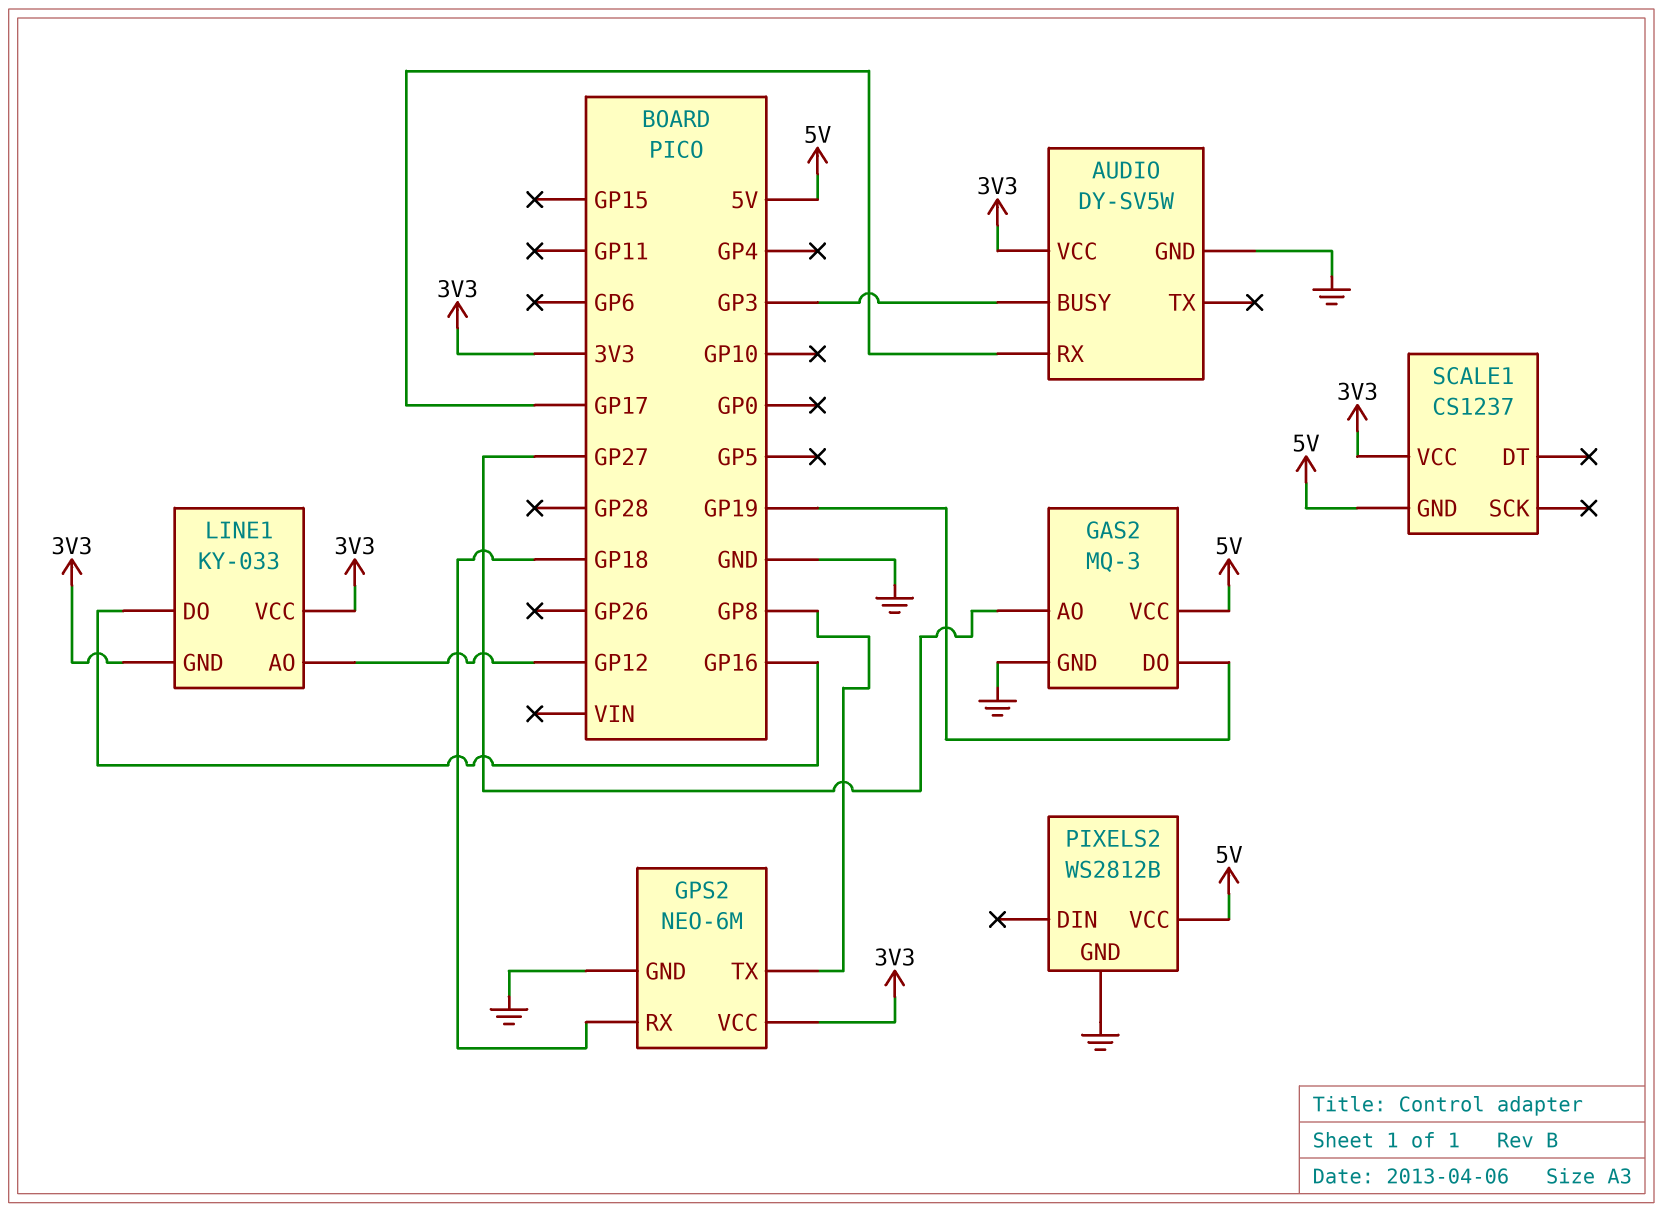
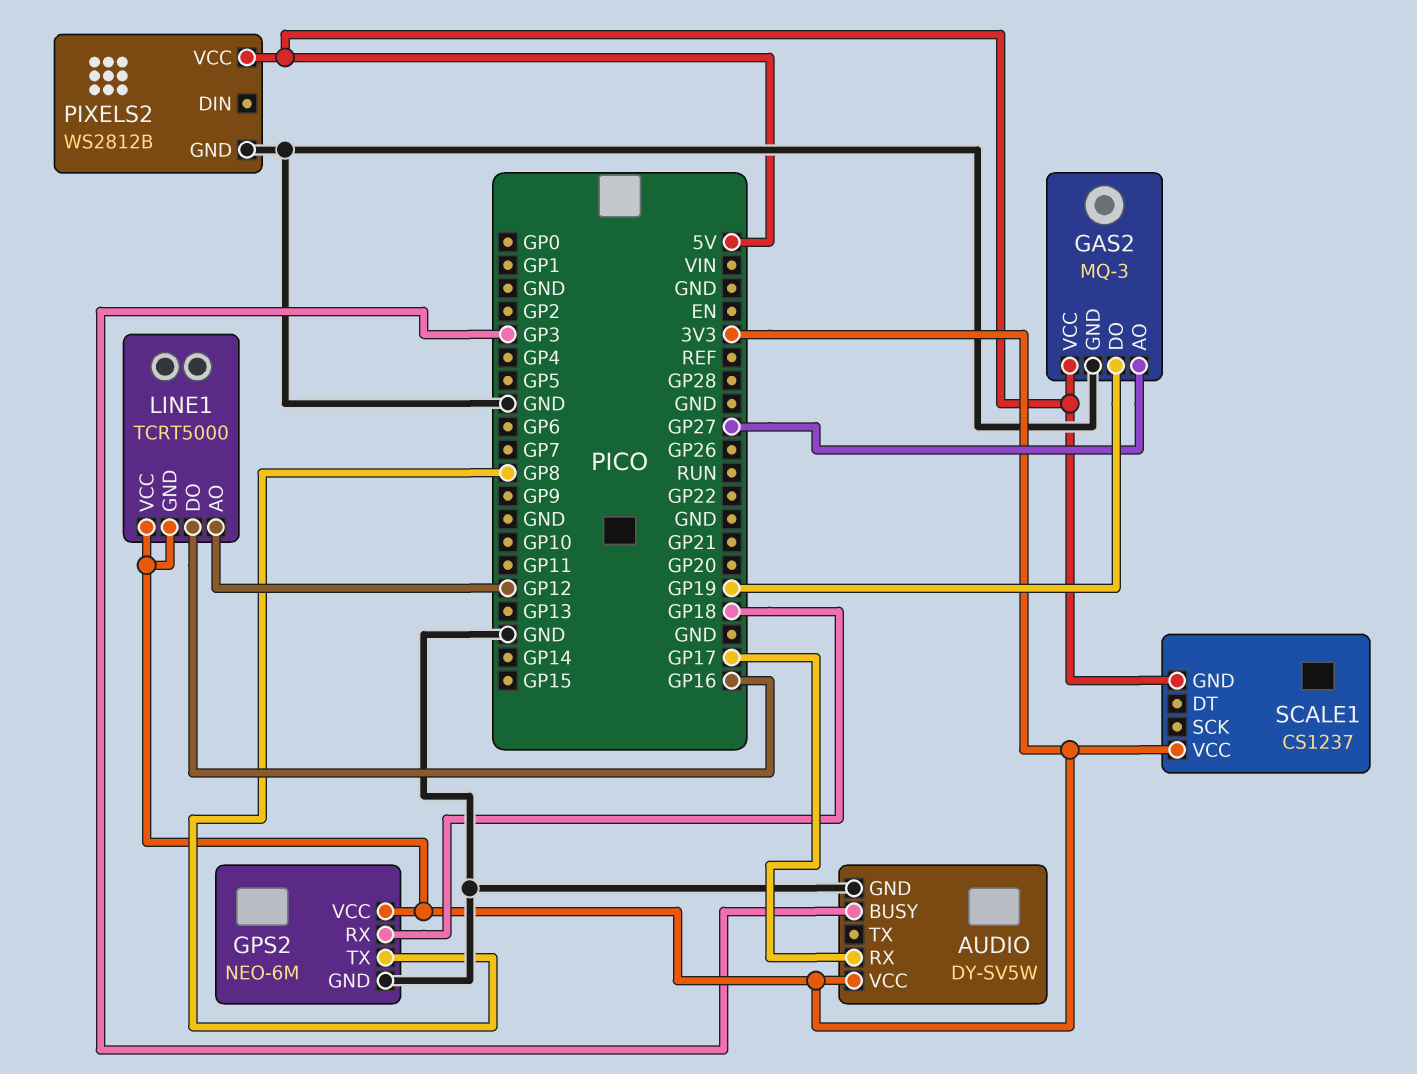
LINE1: KY-033 -> TCRT5000

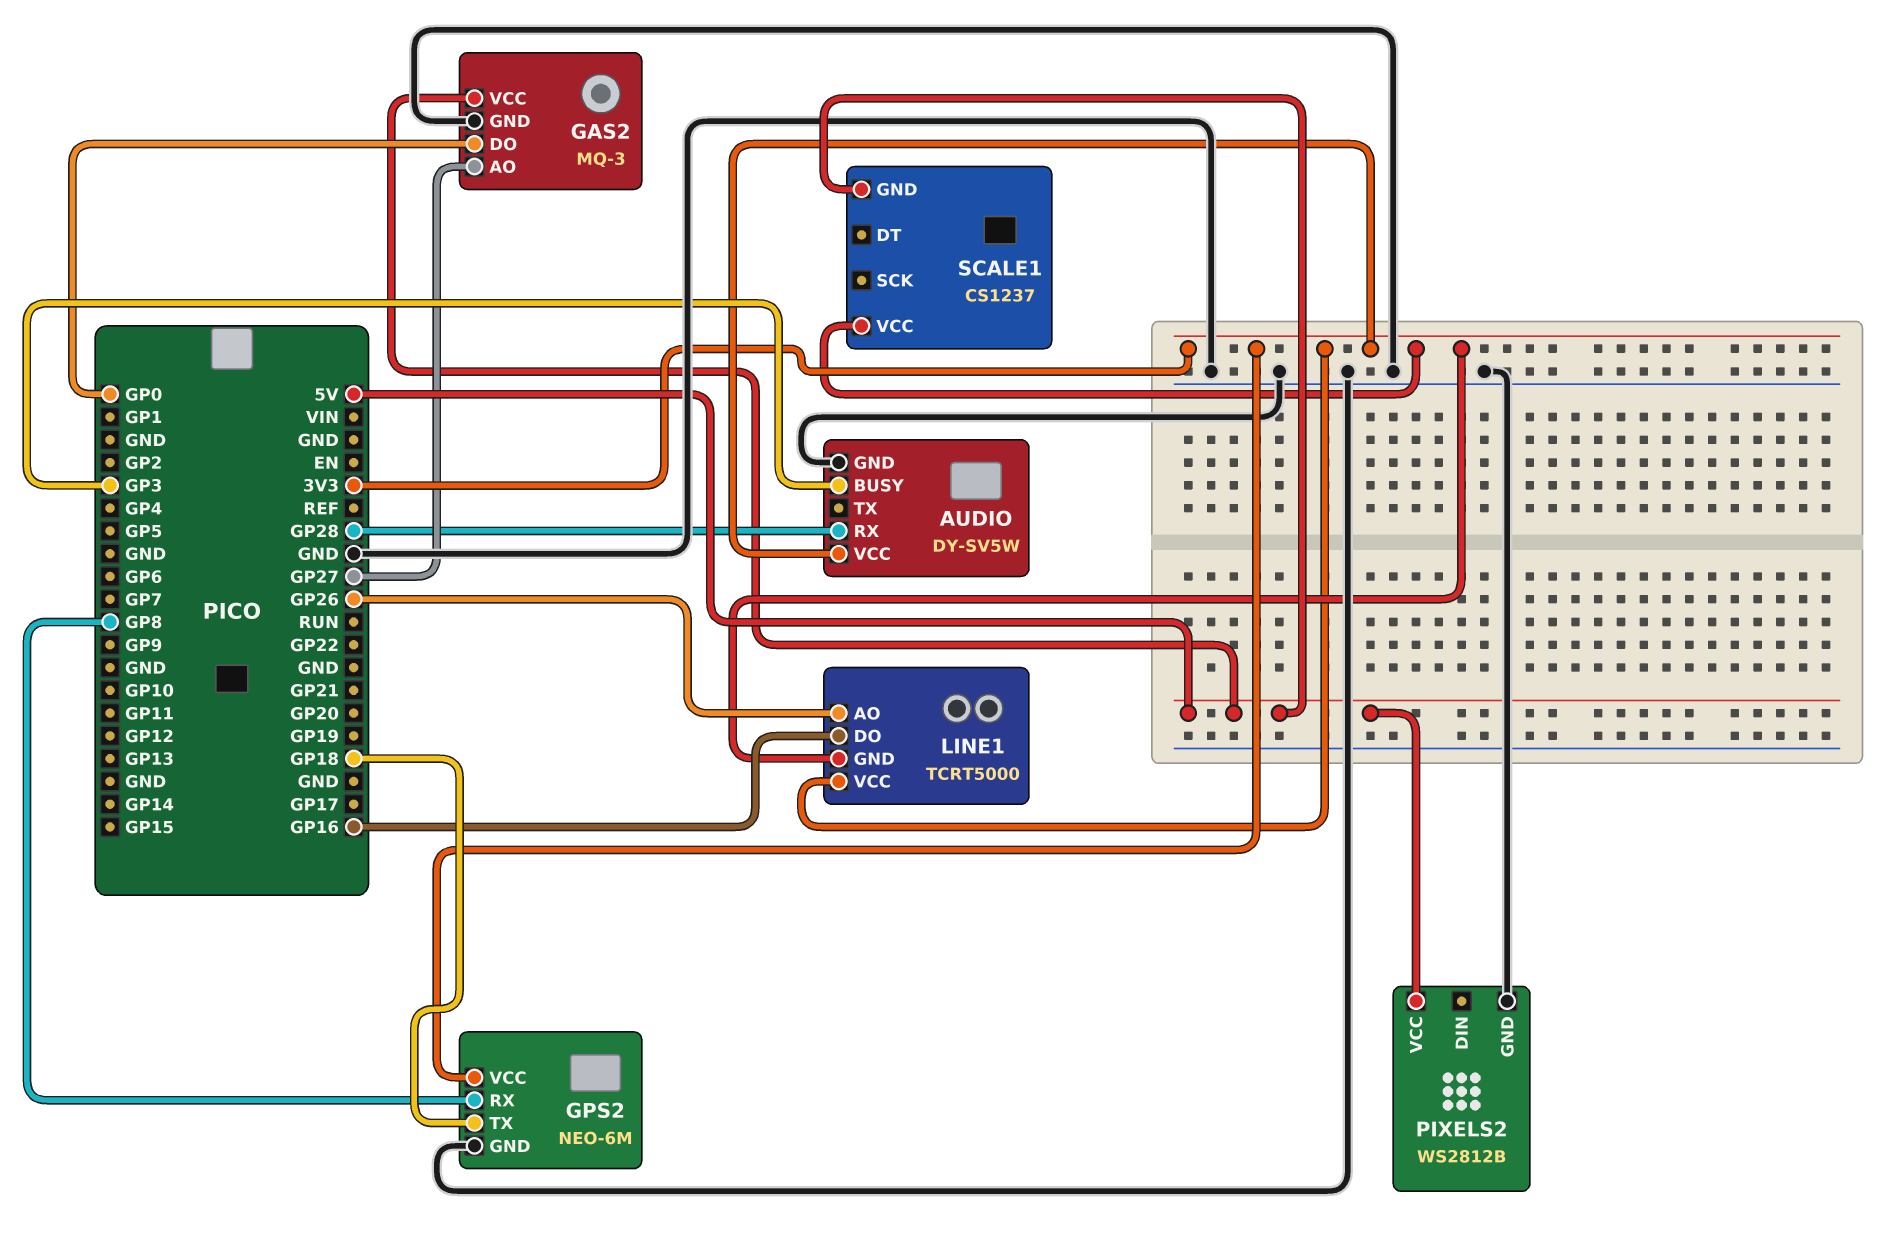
AUDIO pin RX: GP17 -> GP28
GAS2 pin DO: GP19 -> GP0
GPS2 pin RX: GP18 -> GP8
GPS2 pin TX: GP8 -> GP18
LINE1 pin AO: GP12 -> GP26

